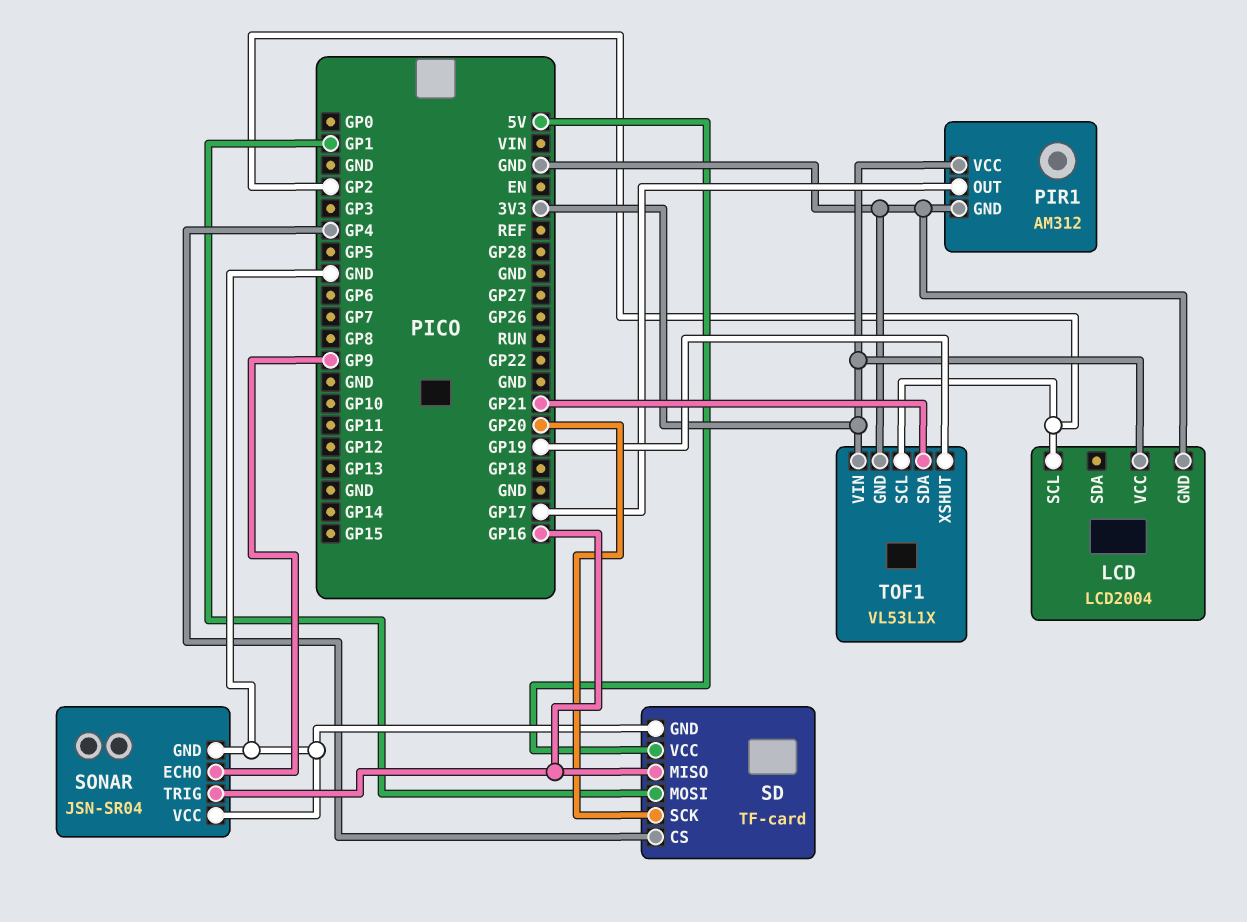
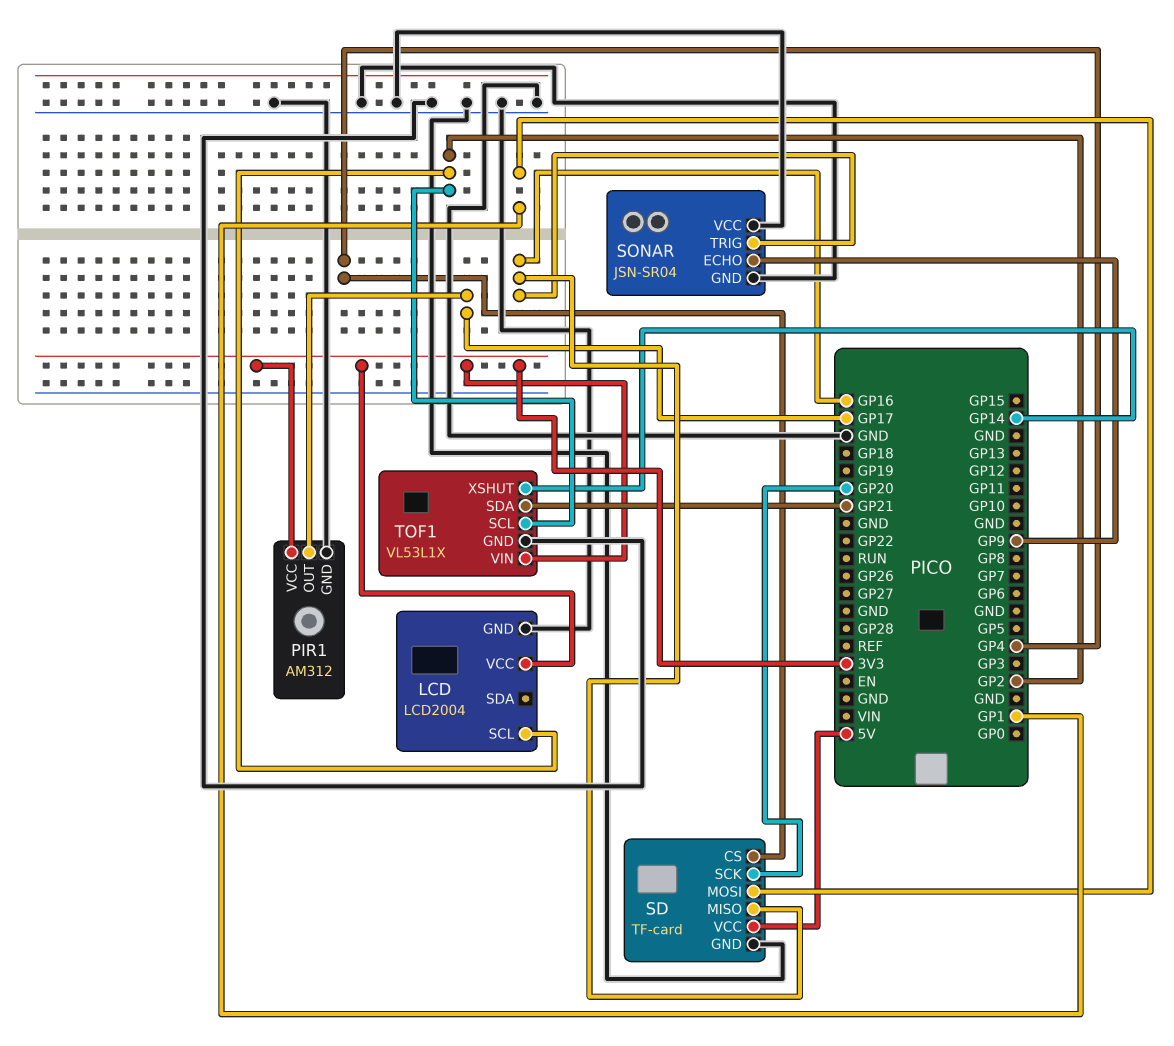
TOF1 pin XSHUT: GP19 -> GP14

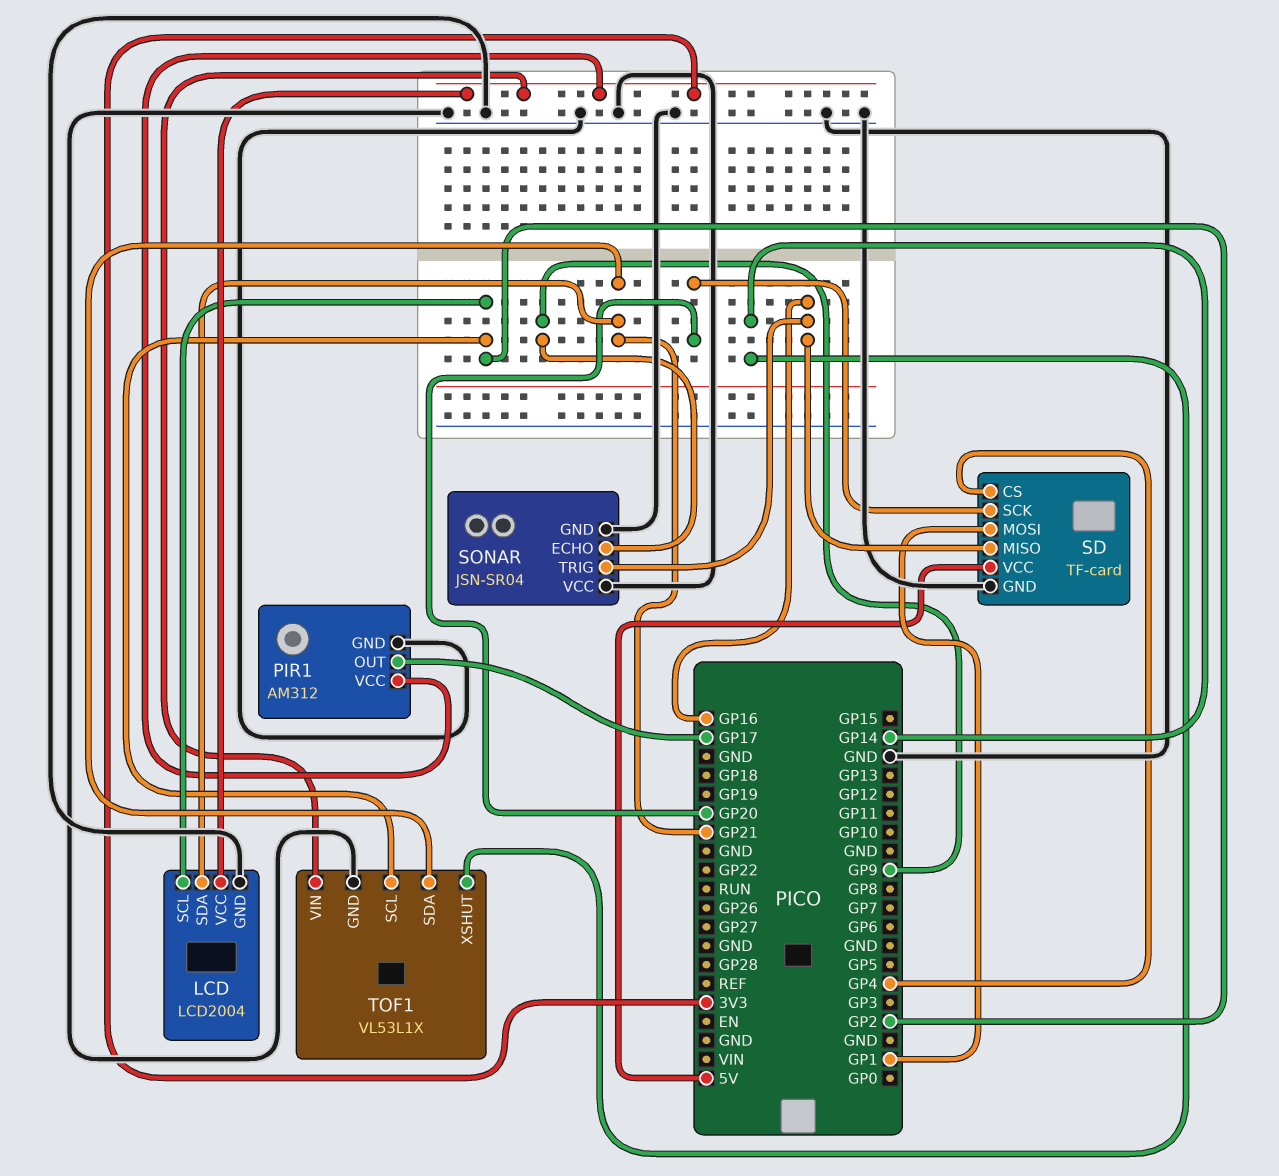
LCD pin SDA: none -> GP21

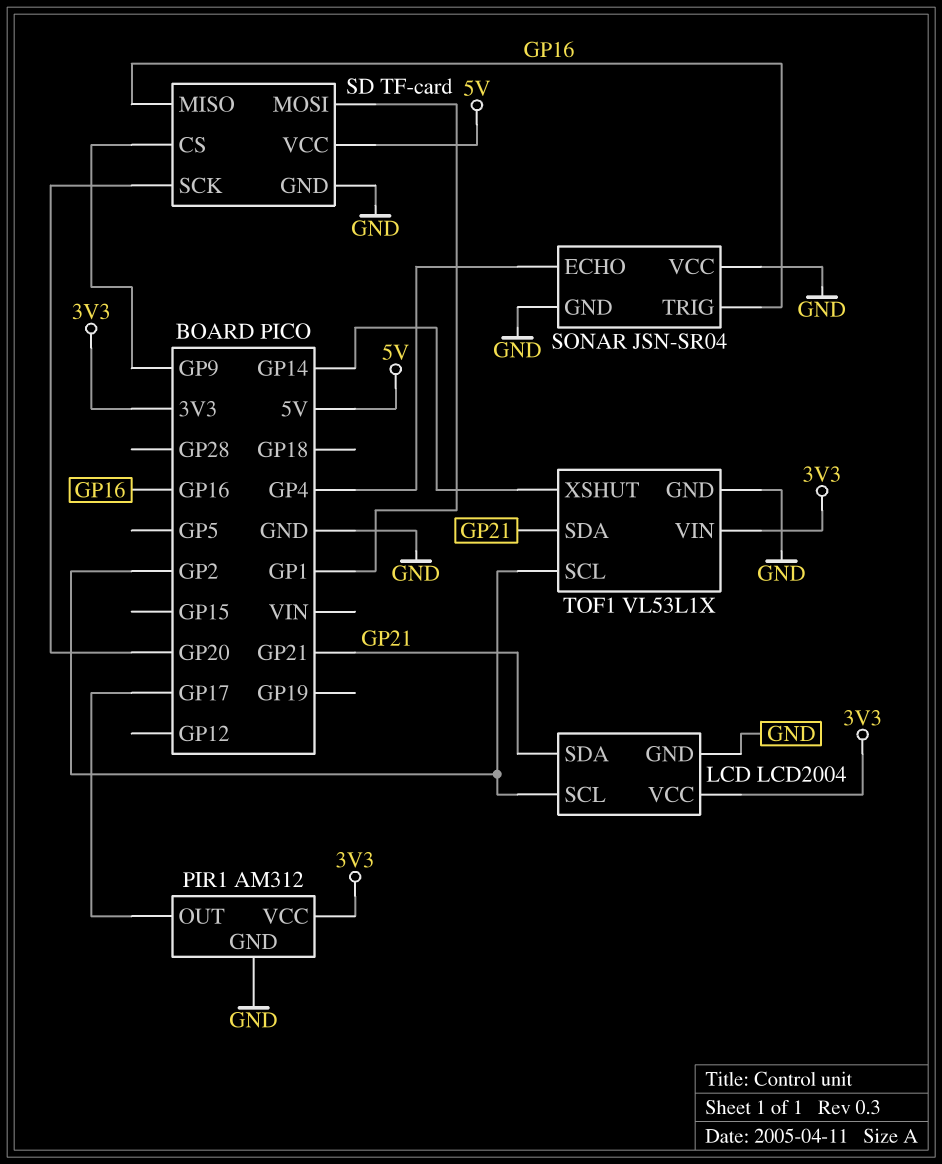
SD pin CS: GP4 -> GP9
SONAR pin ECHO: GP9 -> GP4

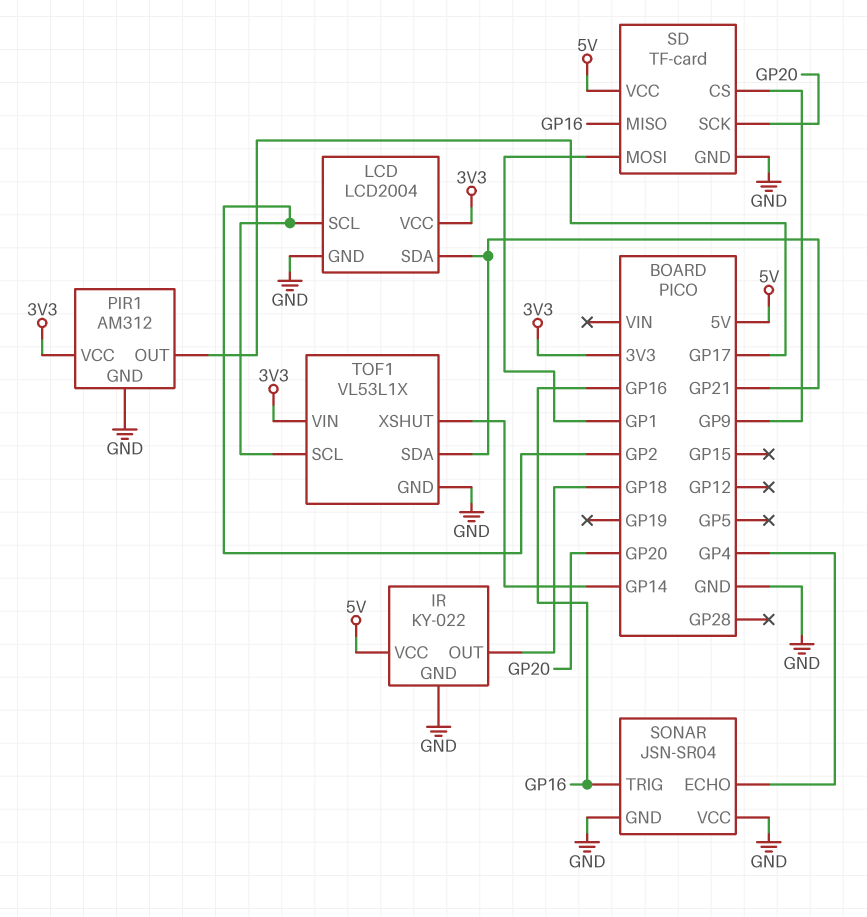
IR: none -> KY-022
IR pin GND: none -> GND
IR pin OUT: none -> GP18
IR pin VCC: none -> 5V

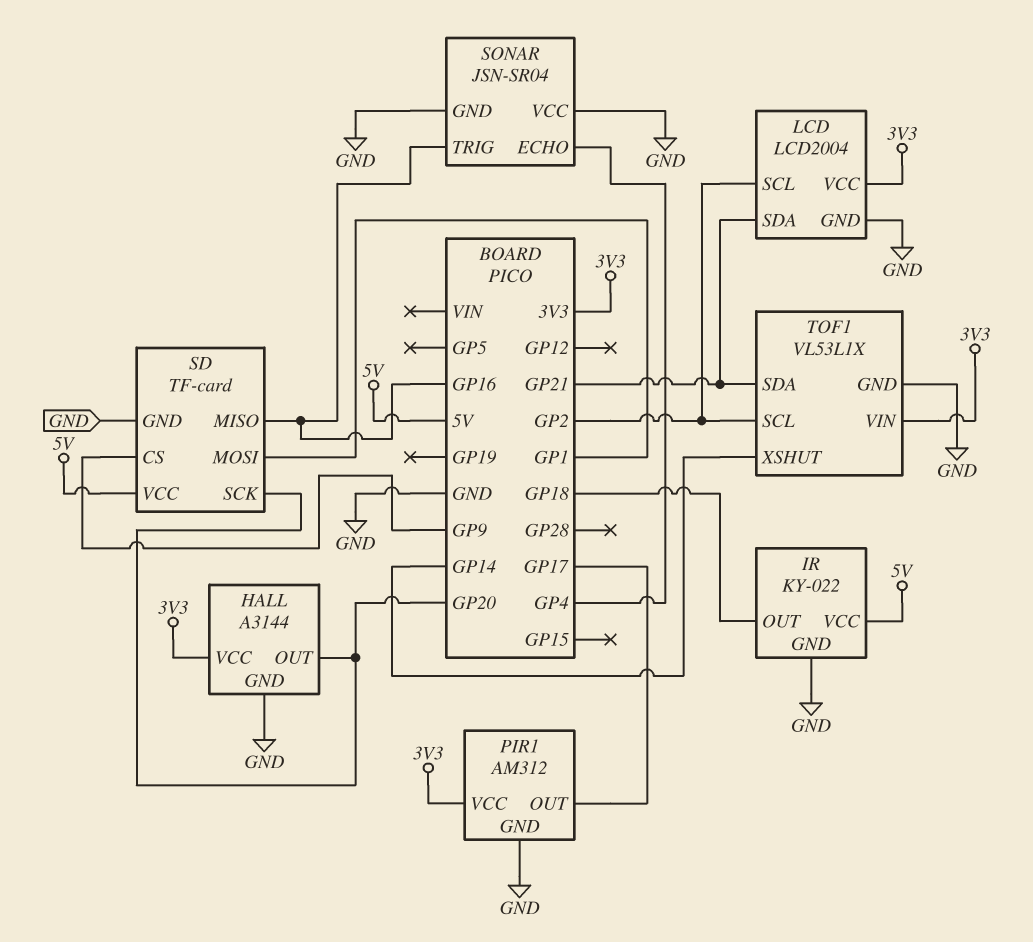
HALL: none -> A3144
HALL pin GND: none -> GND
HALL pin OUT: none -> GP20
HALL pin VCC: none -> 3V3

